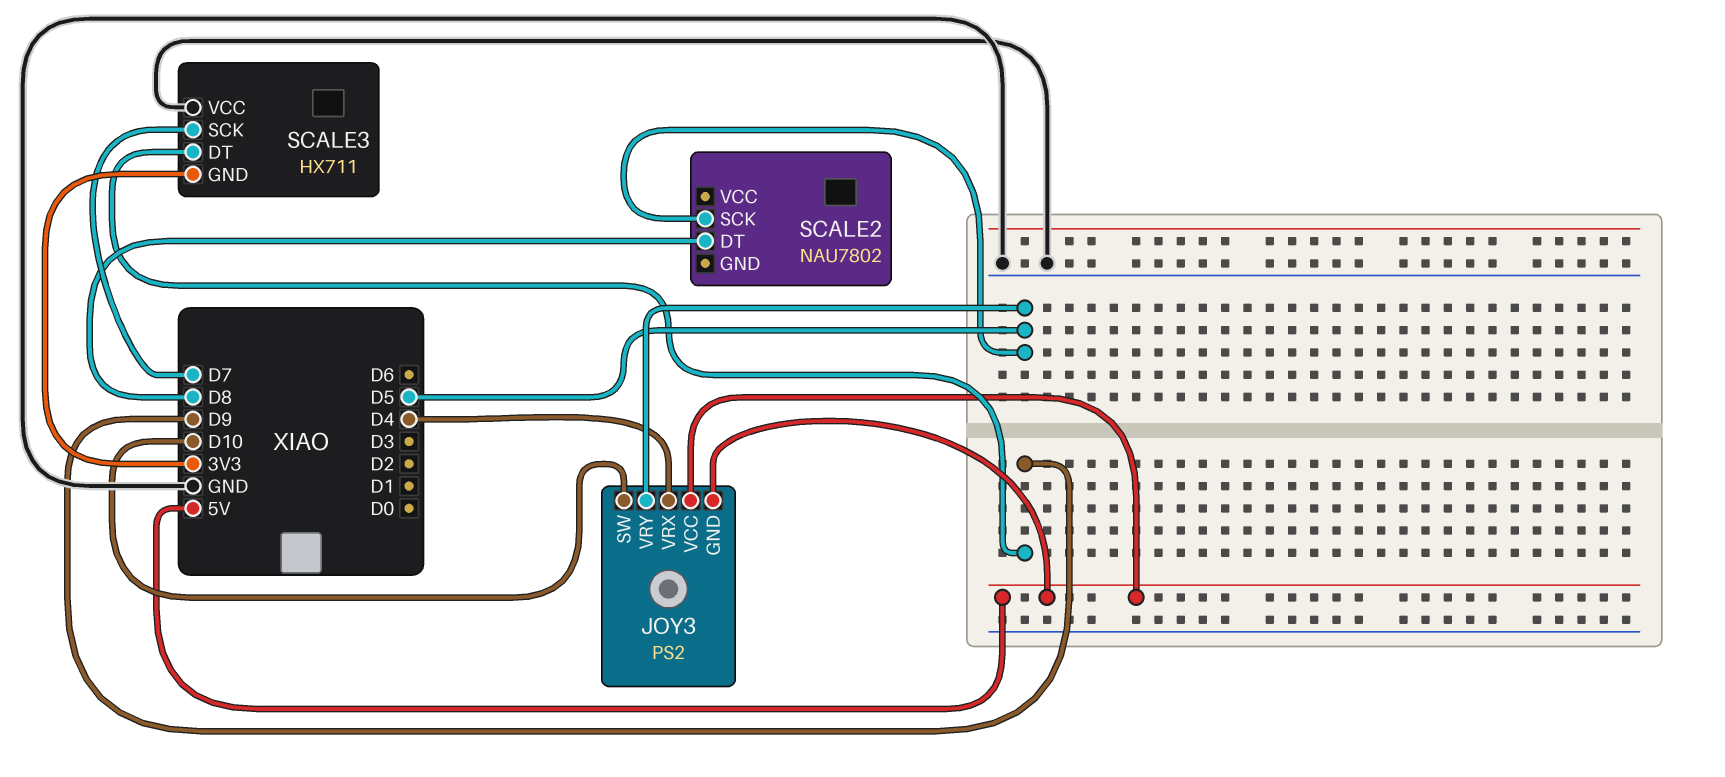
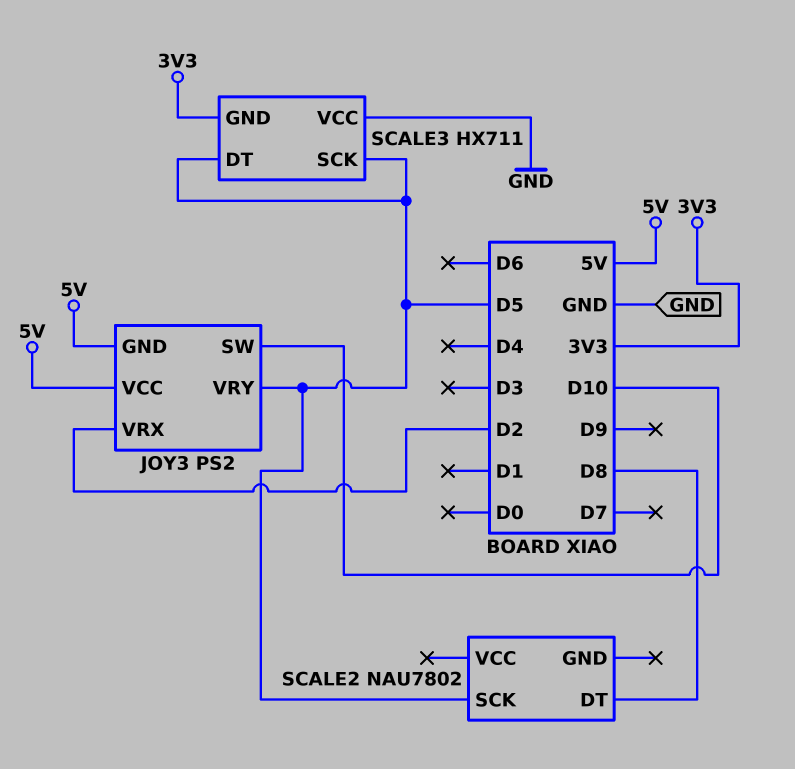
JOY3 pin VRX: D4 -> D2
SCALE3 pin DT: D9 -> D5
SCALE3 pin SCK: D7 -> D5

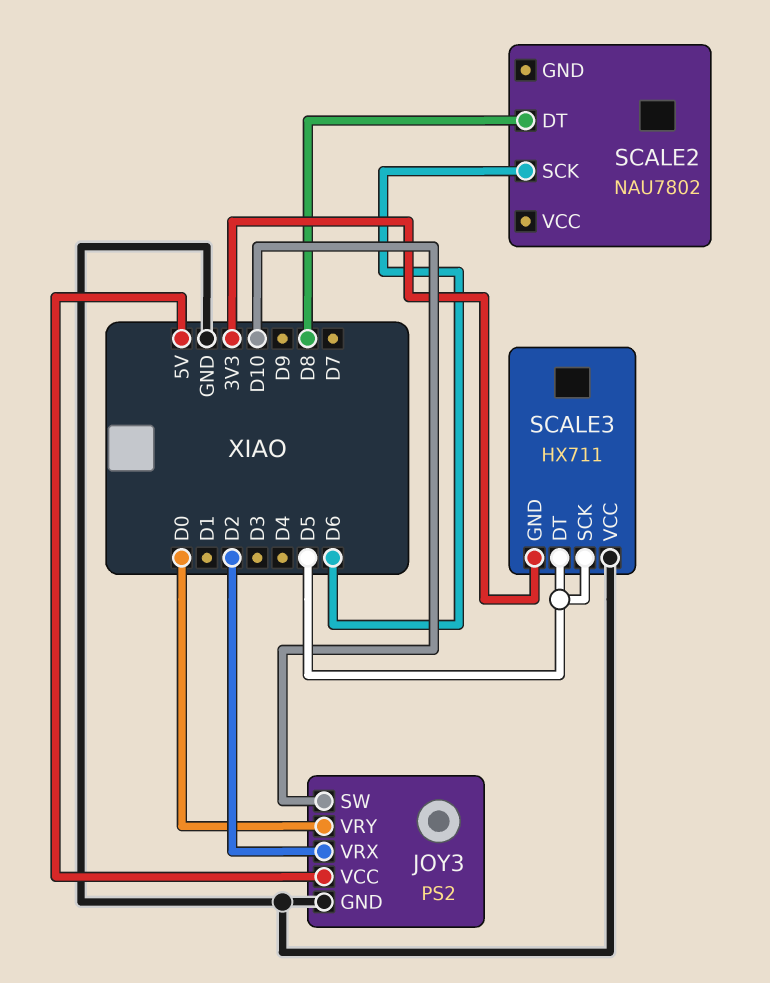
JOY3 pin GND: 5V -> GND
JOY3 pin VRY: D5 -> D0
SCALE2 pin SCK: D5 -> D6

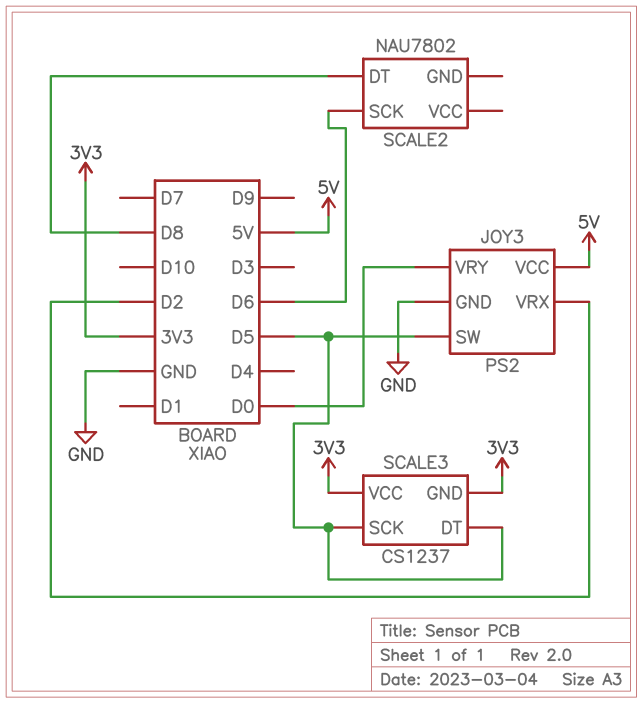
JOY3 pin SW: D10 -> D5
SCALE3: HX711 -> CS1237
SCALE3 pin VCC: GND -> 3V3

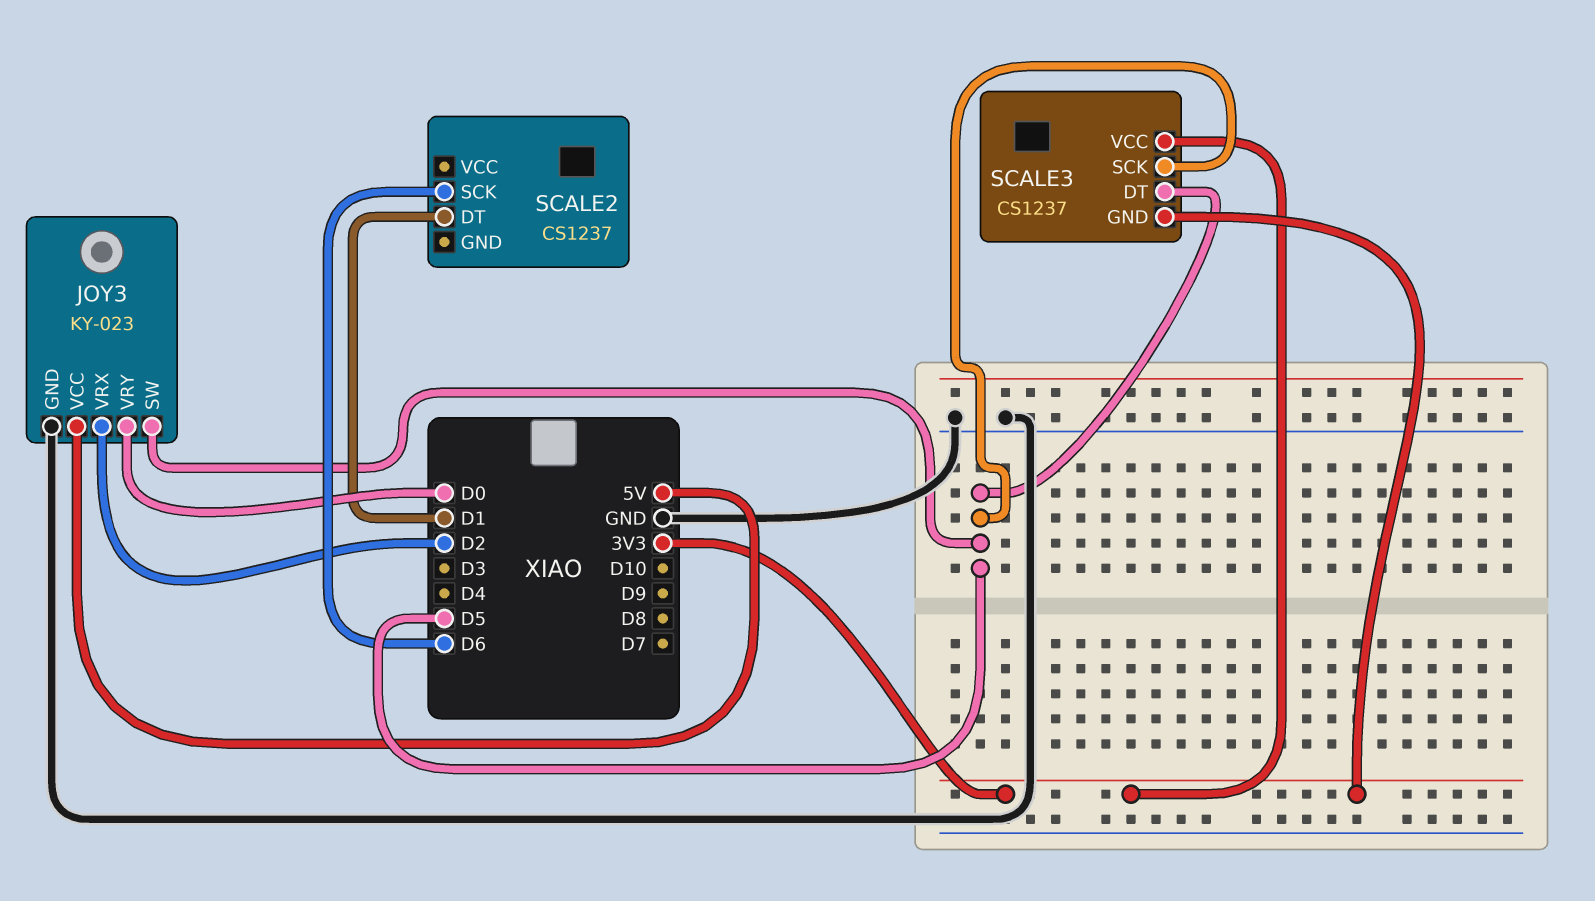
JOY3: PS2 -> KY-023
SCALE2: NAU7802 -> CS1237
SCALE2 pin DT: D8 -> D1

